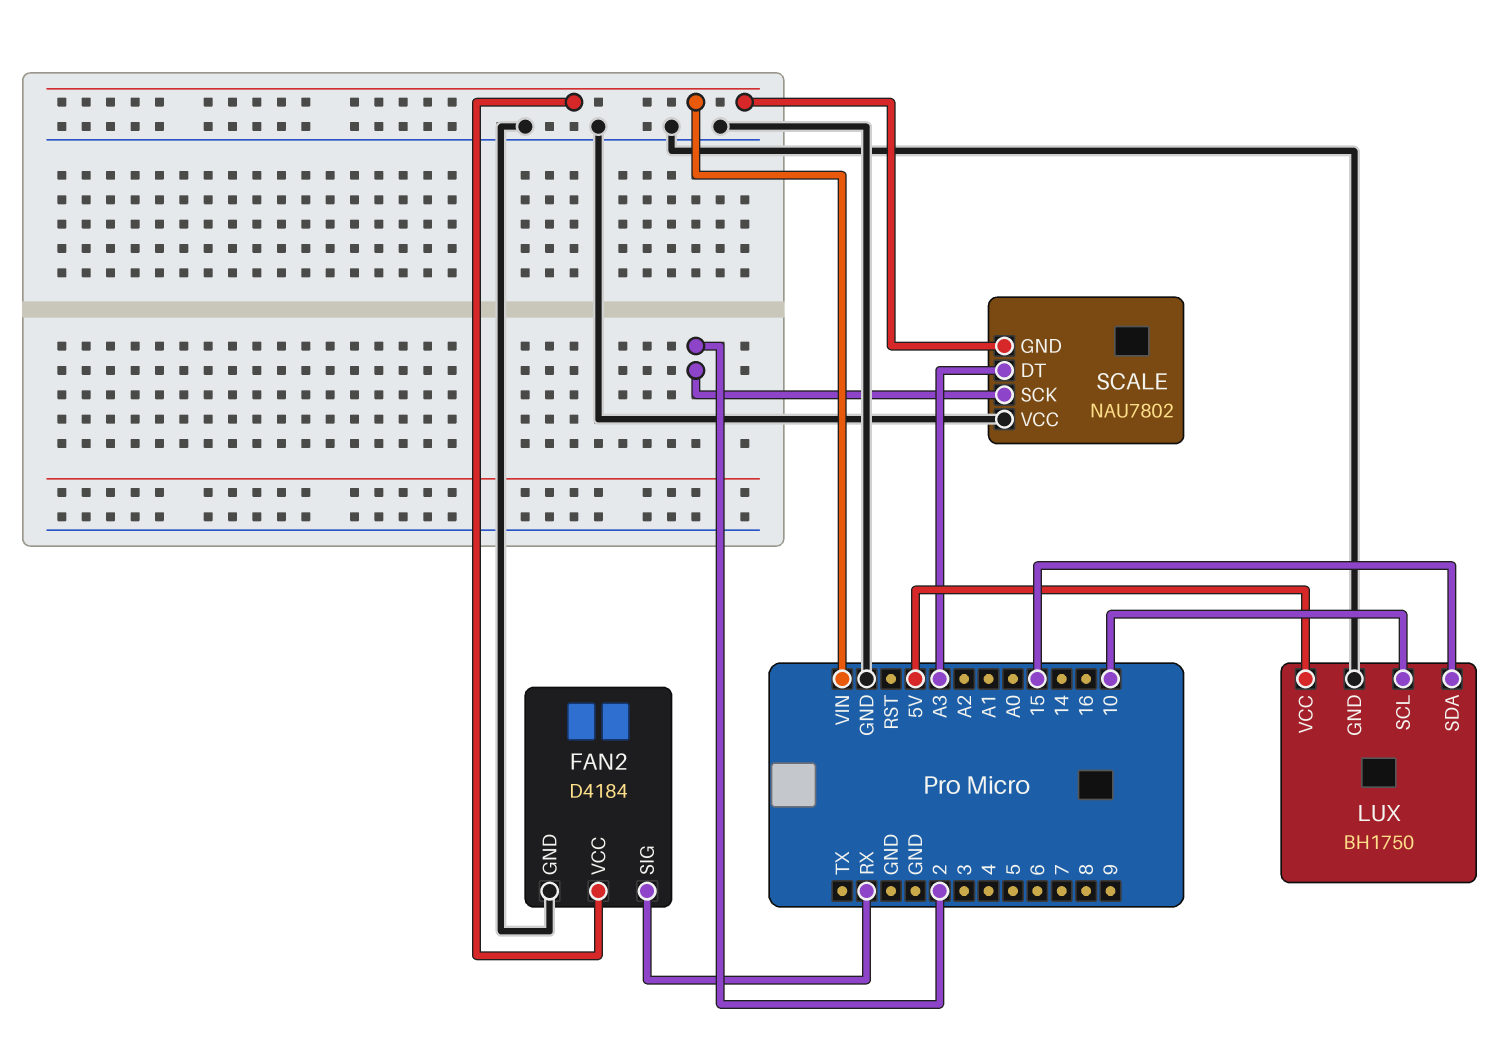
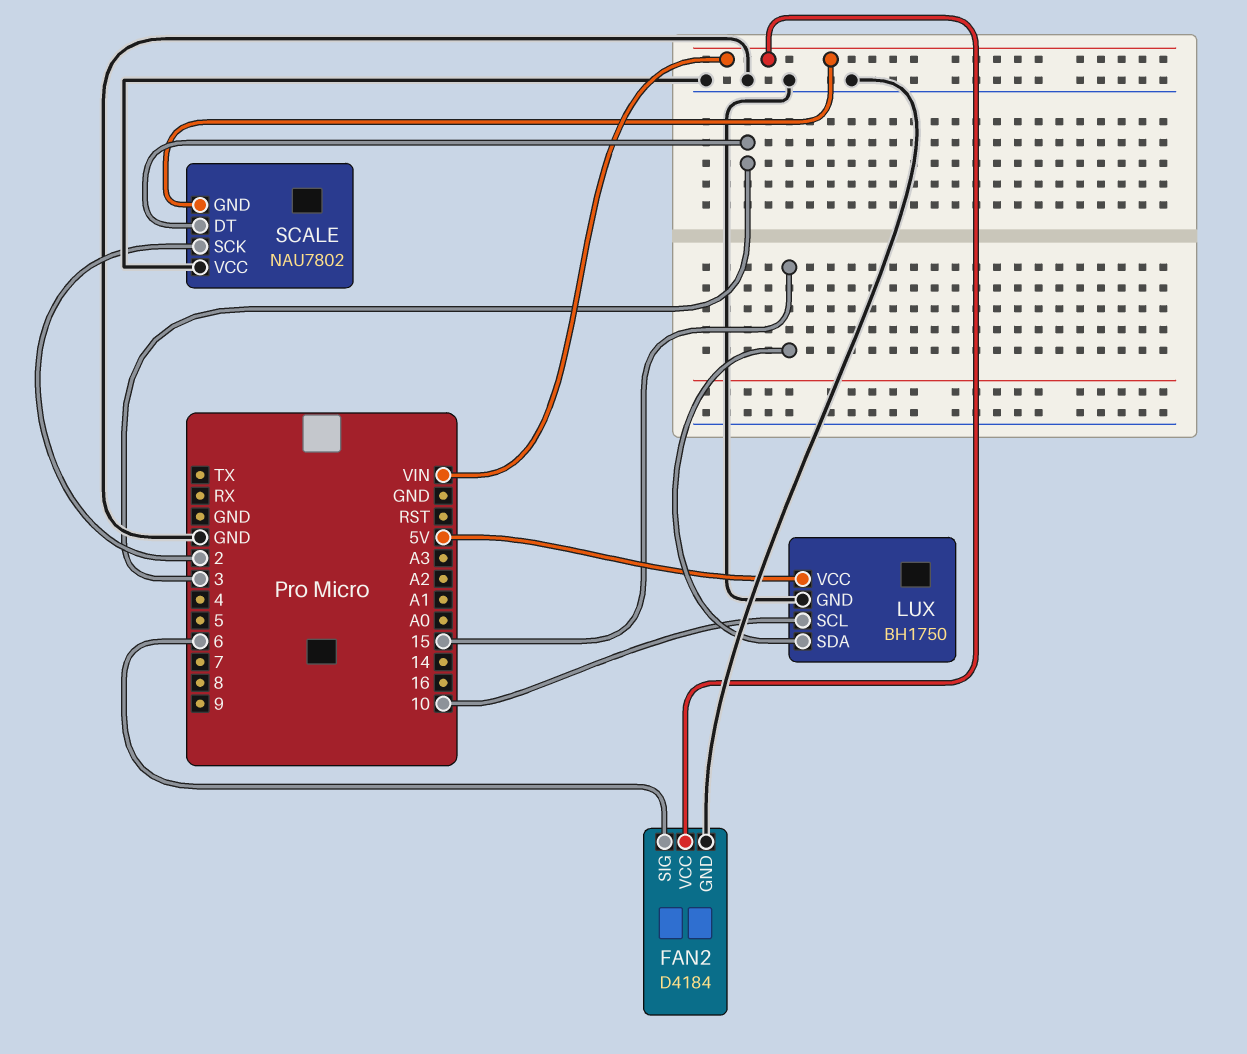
FAN2 pin SIG: RX -> 6
SCALE pin DT: A3 -> 3

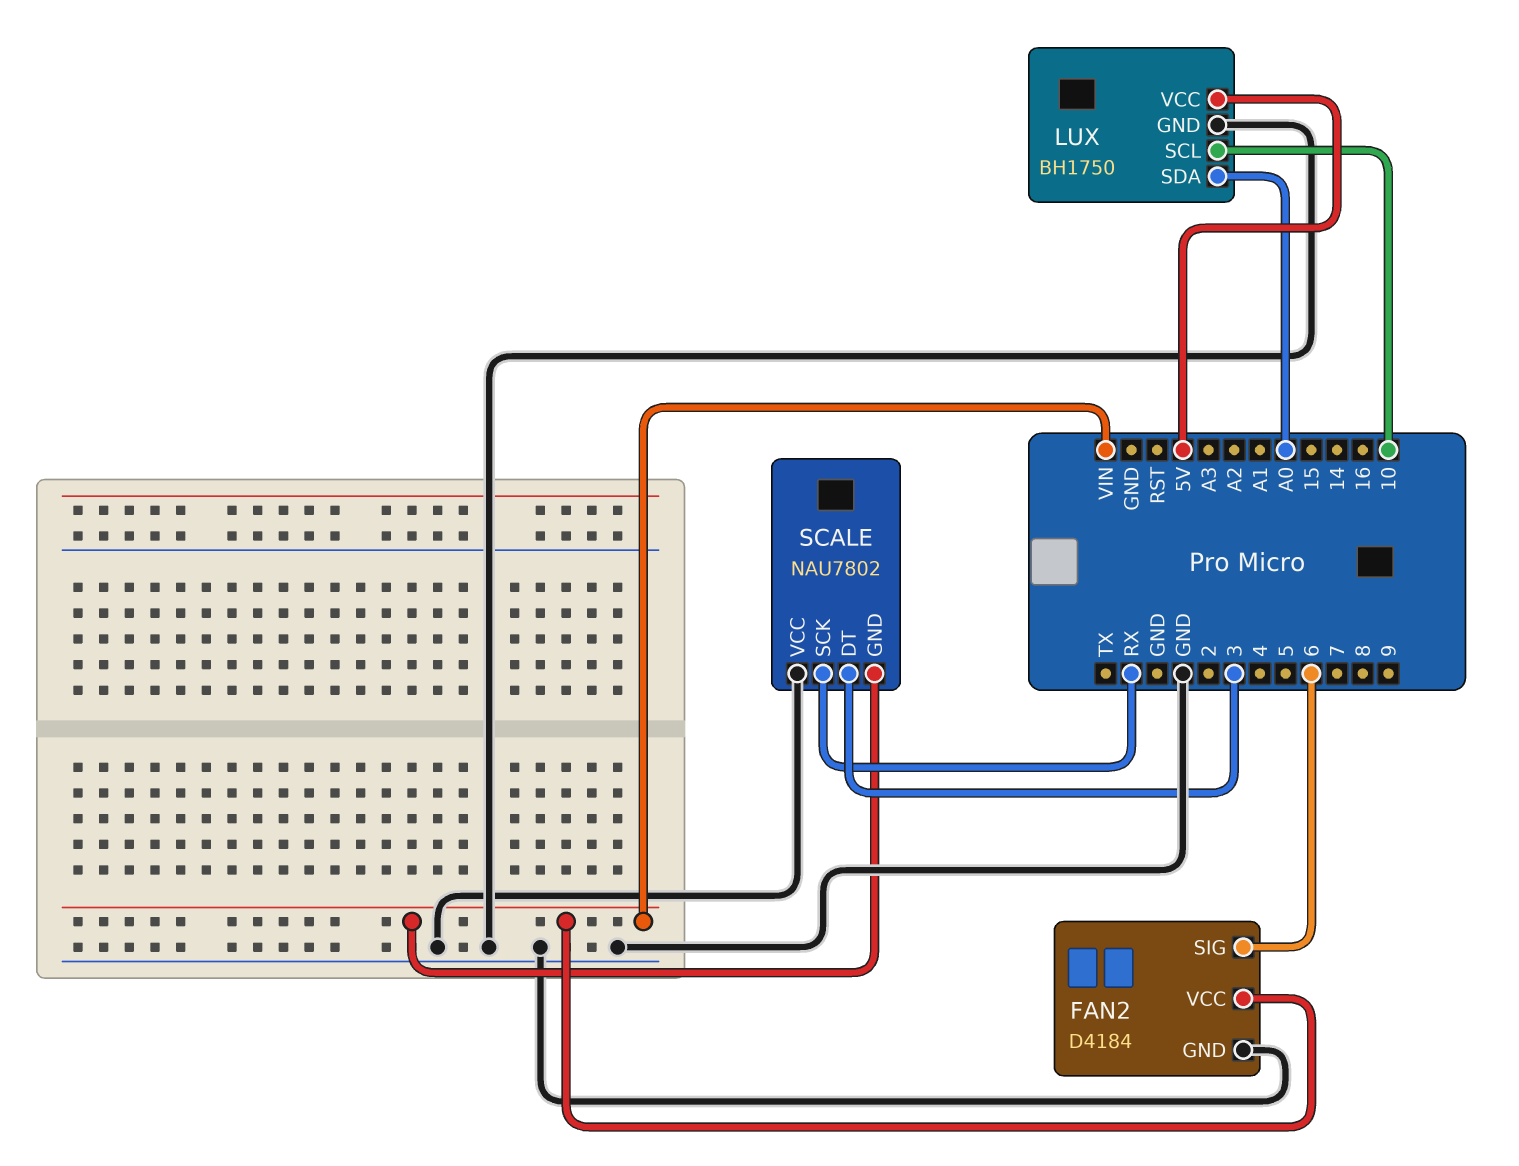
LUX pin SDA: 15 -> A0
SCALE pin SCK: 2 -> RX

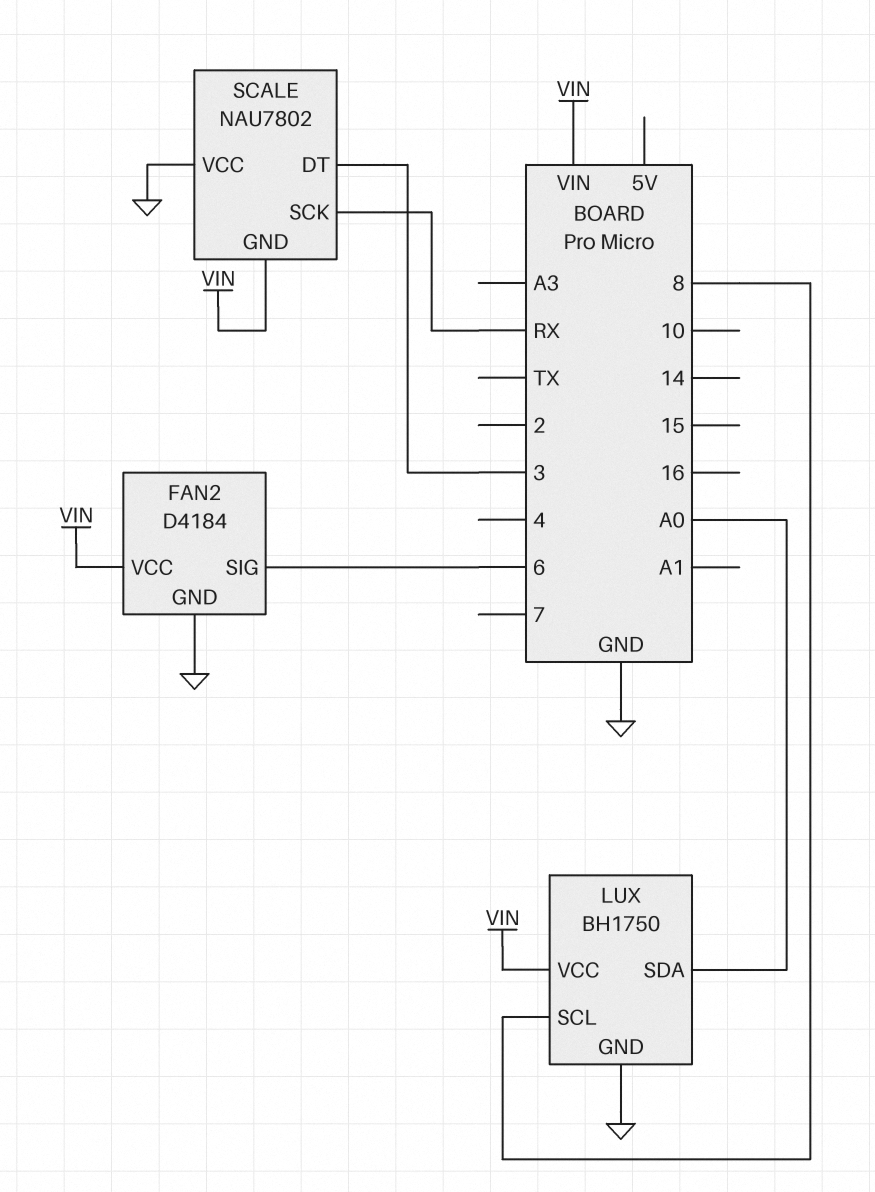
LUX pin SCL: 10 -> 8
LUX pin VCC: 5V -> VIN

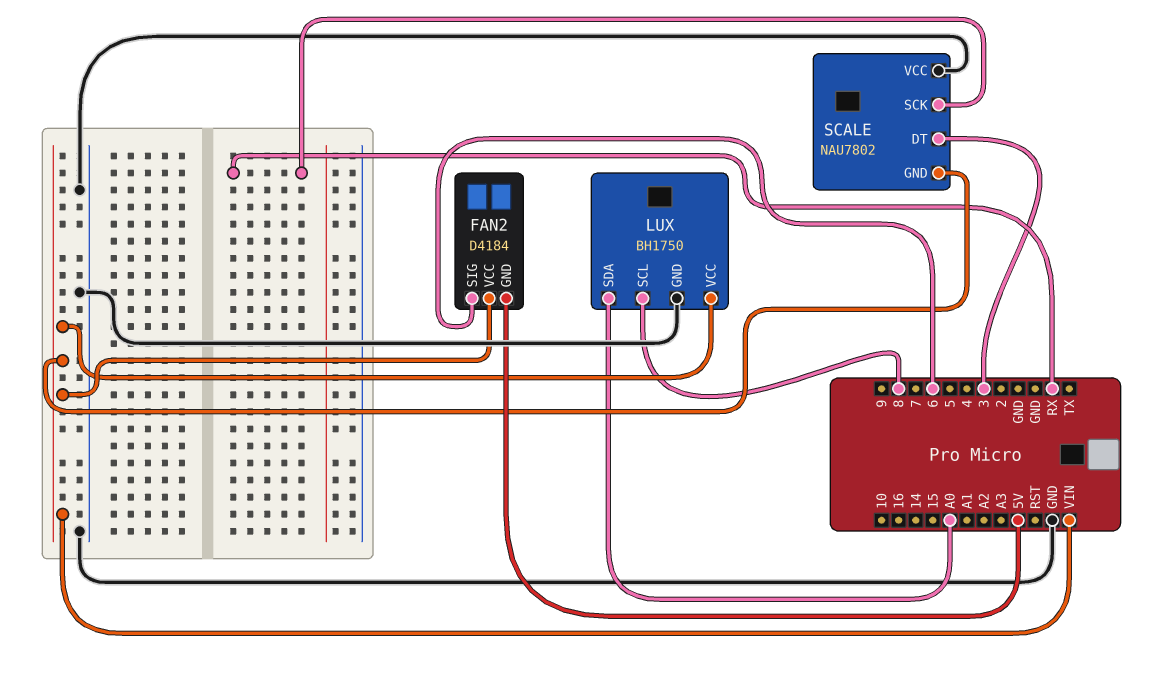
FAN2 pin GND: GND -> 5V

